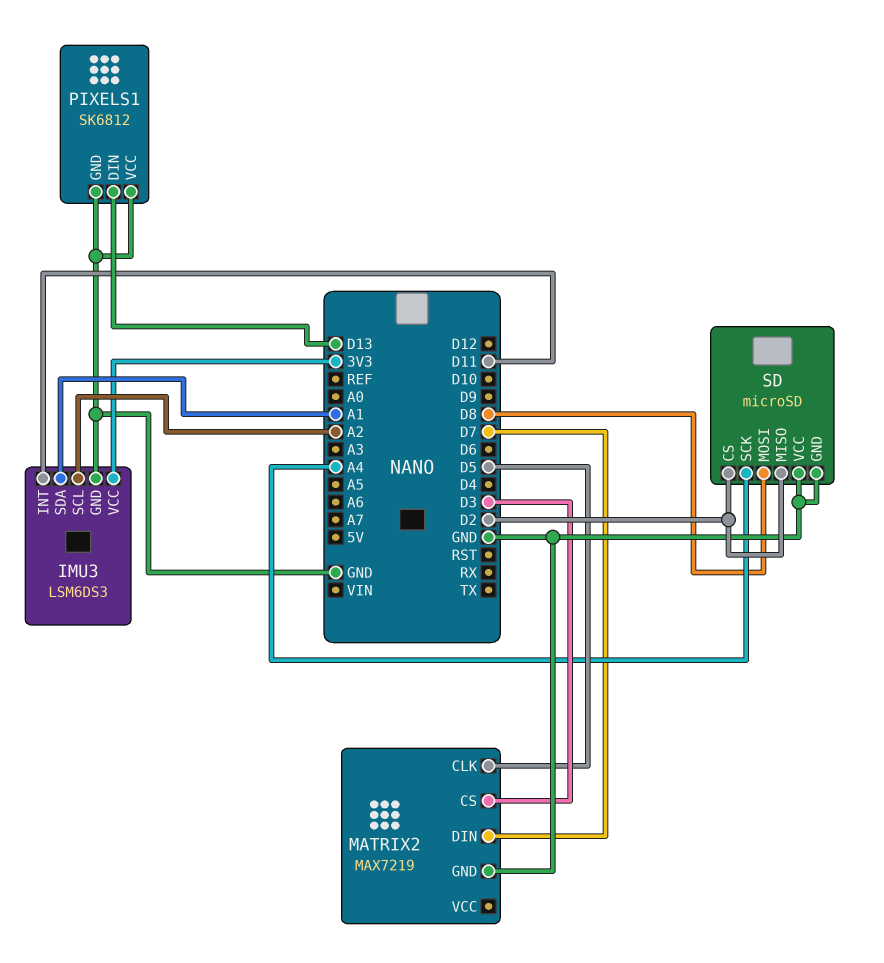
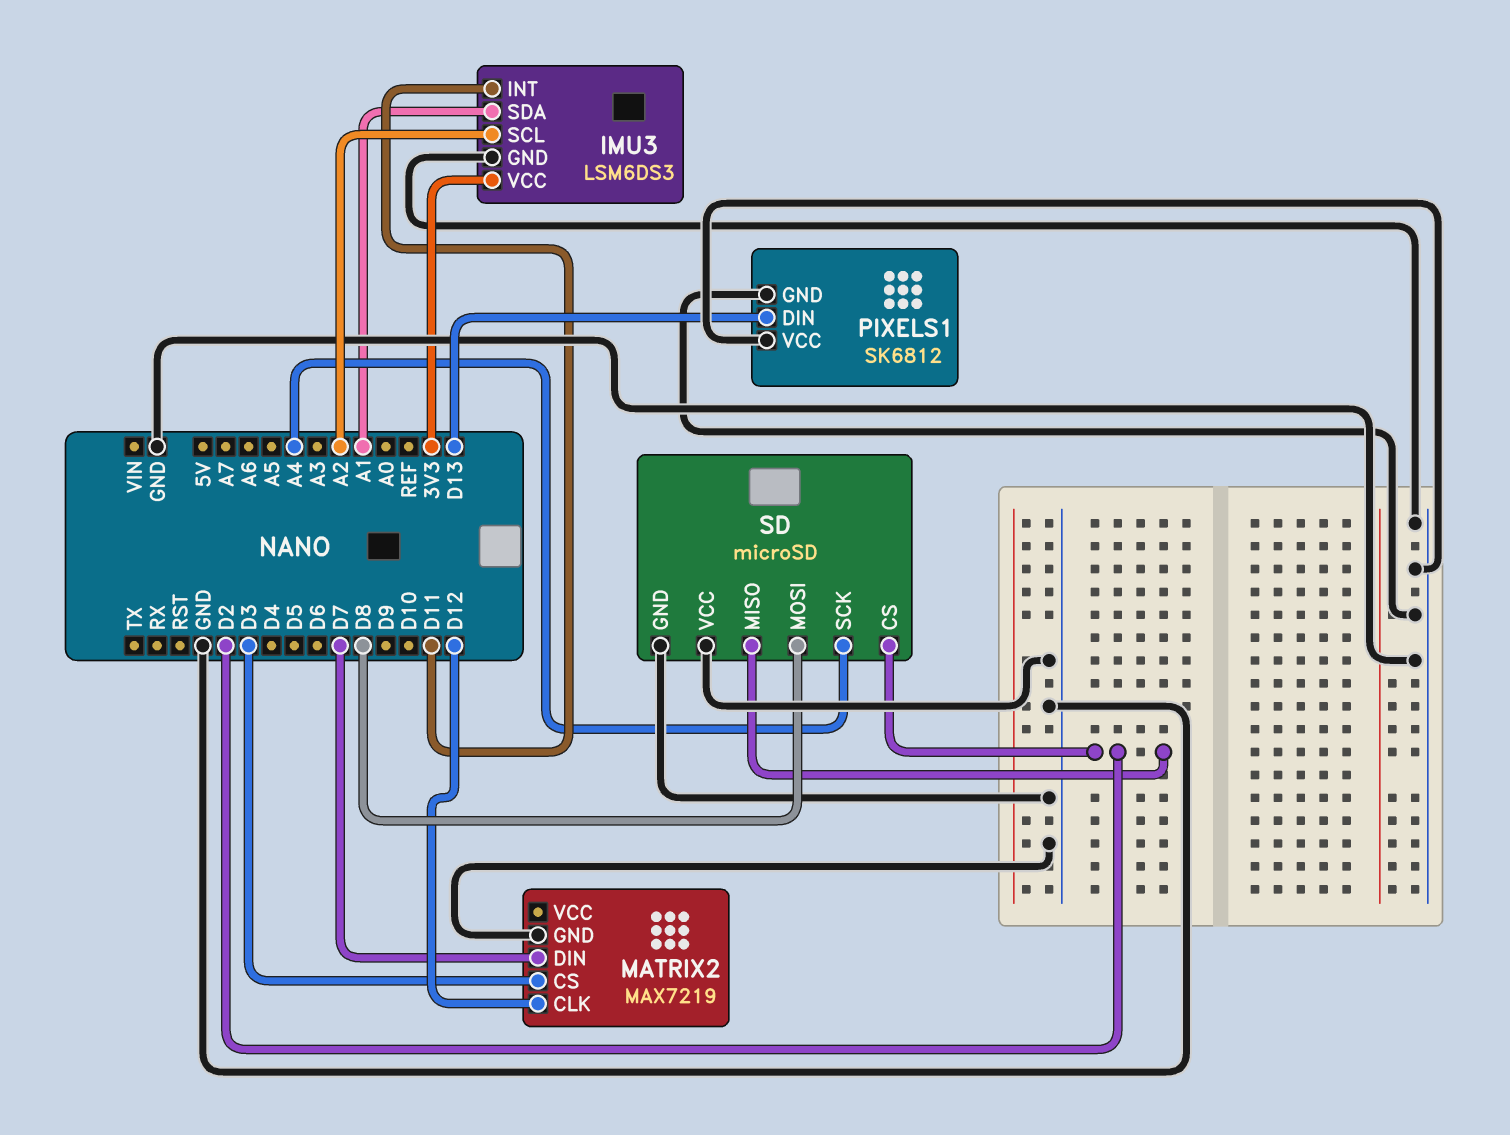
MATRIX2 pin CLK: D5 -> D12

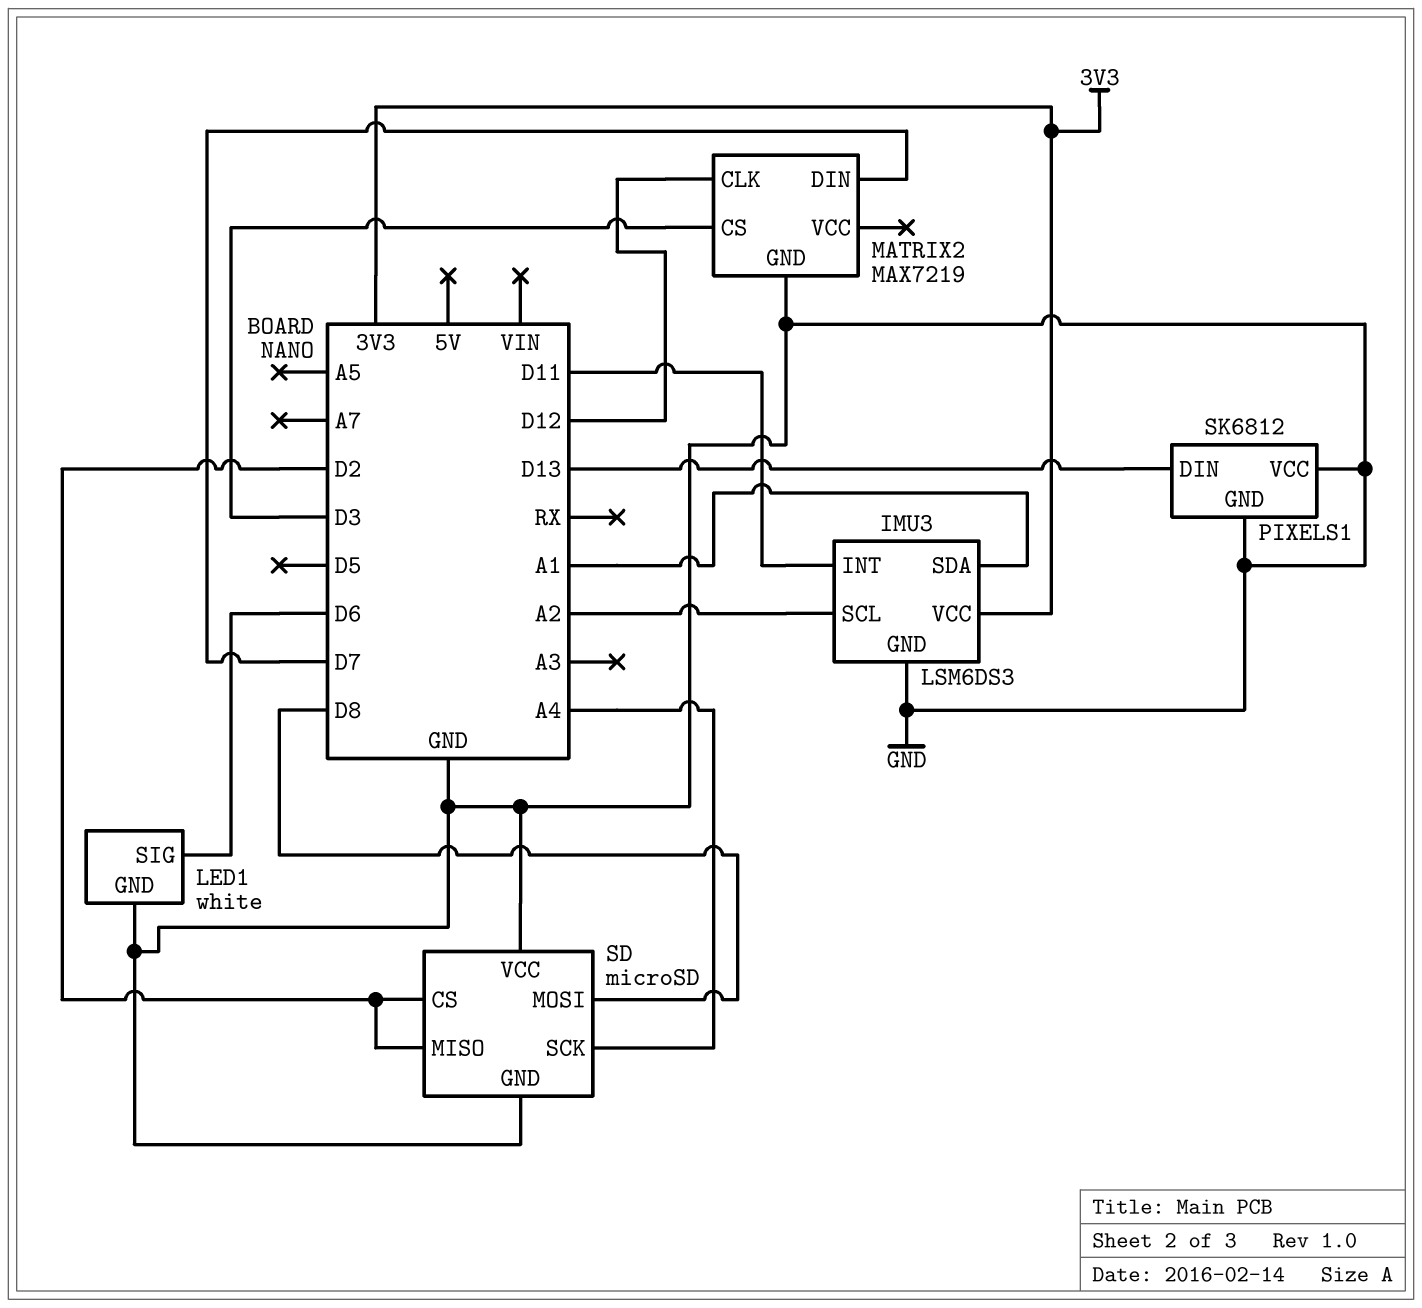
LED1: none -> white
LED1 pin GND: none -> GND
LED1 pin SIG: none -> D6

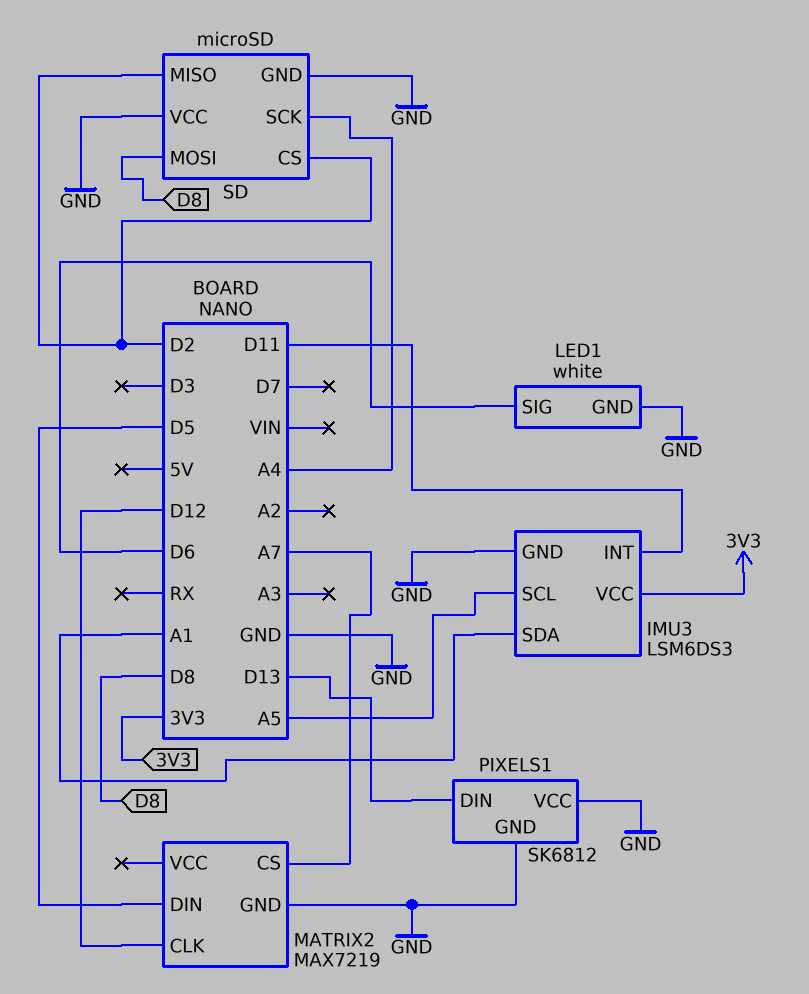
IMU3 pin SCL: A2 -> A5
MATRIX2 pin CS: D3 -> A7
MATRIX2 pin DIN: D7 -> D5

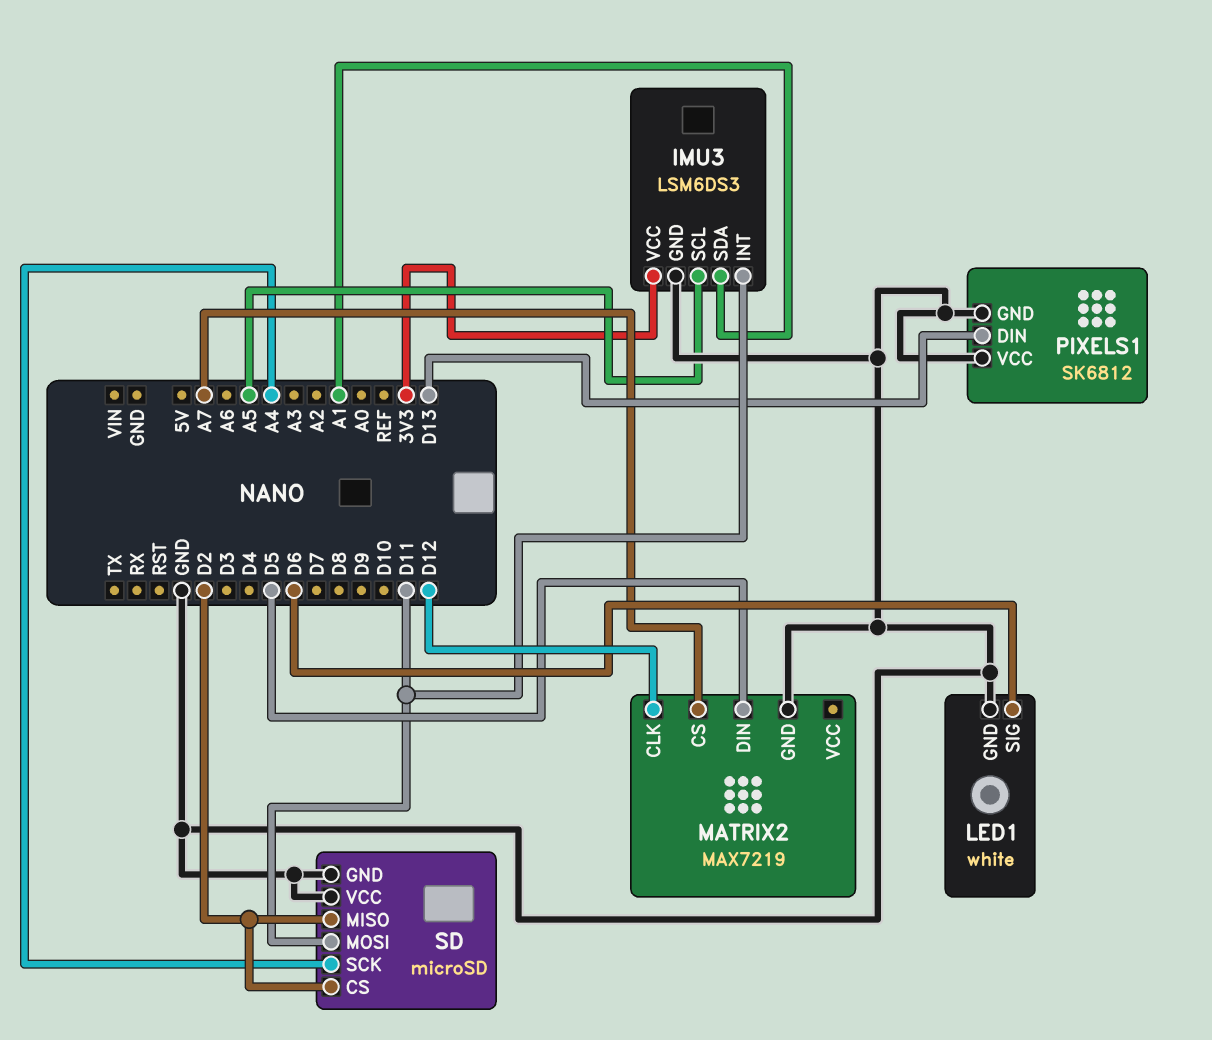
SD pin MOSI: D8 -> D11

